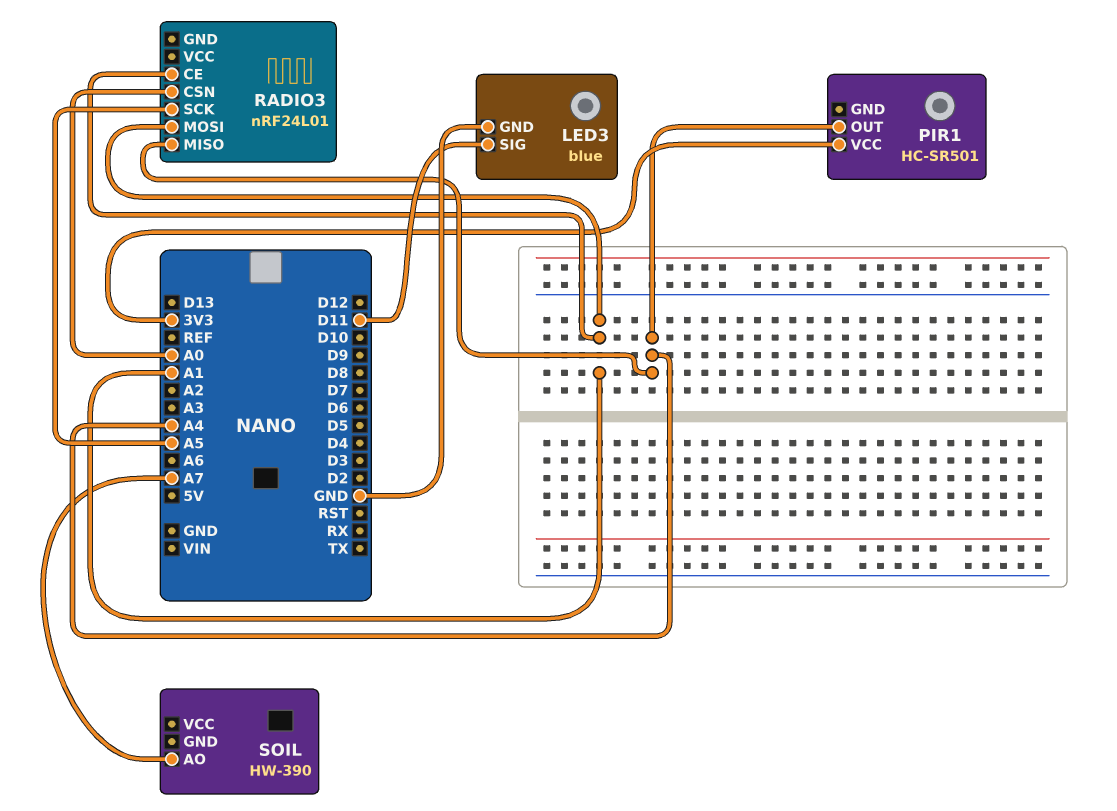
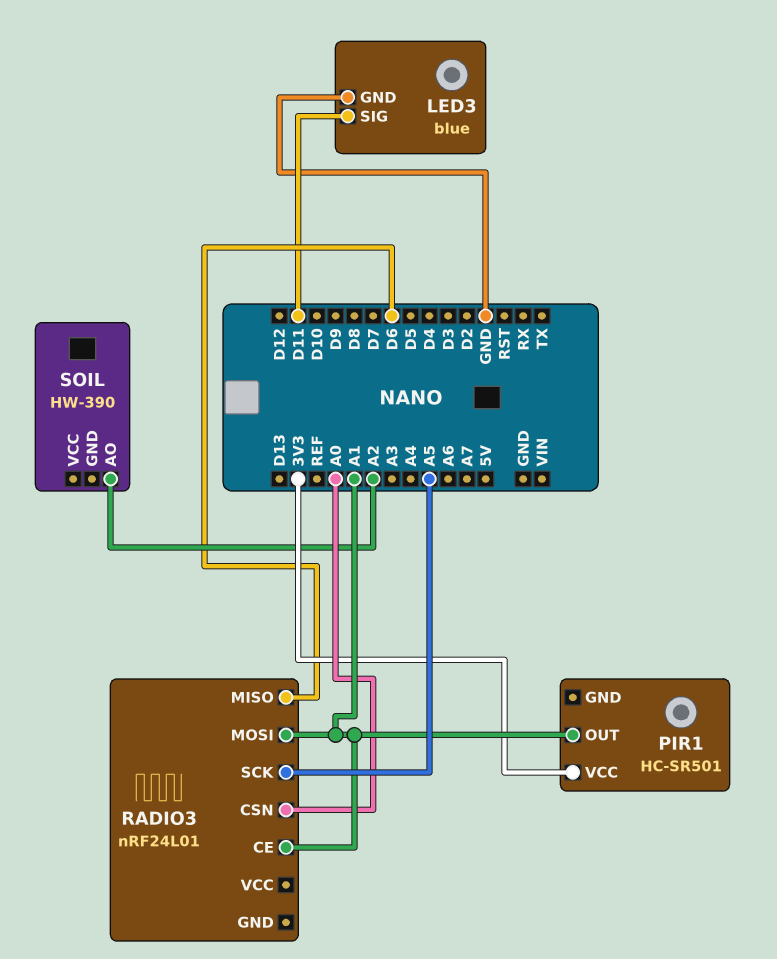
PIR1 pin OUT: A4 -> A1
RADIO3 pin MISO: A4 -> D6
SOIL pin AO: A7 -> A2

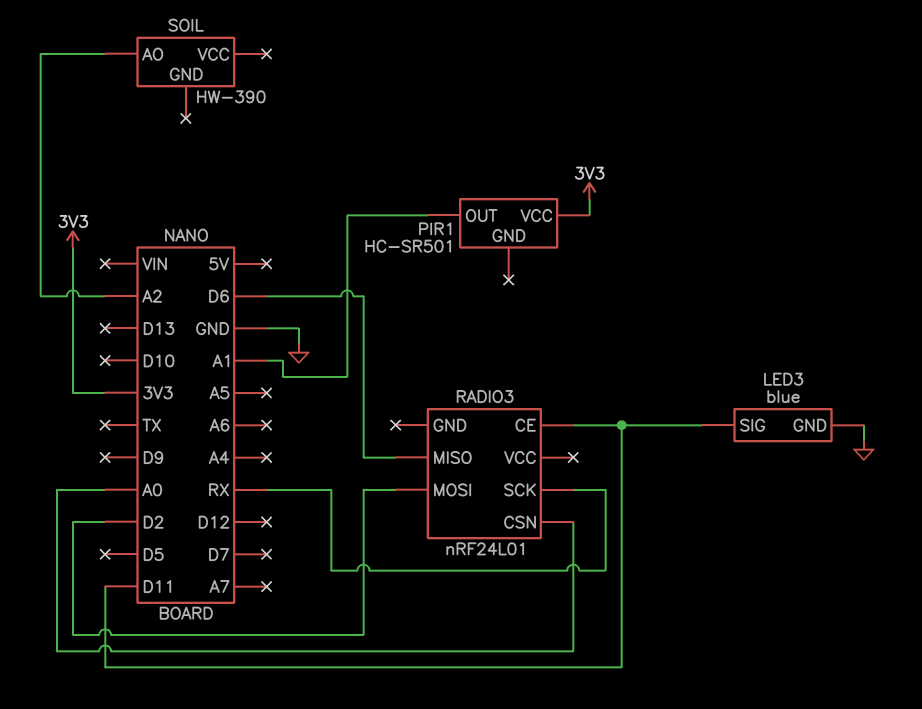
RADIO3 pin CE: A1 -> D11
RADIO3 pin MOSI: A1 -> D2
RADIO3 pin SCK: A5 -> RX

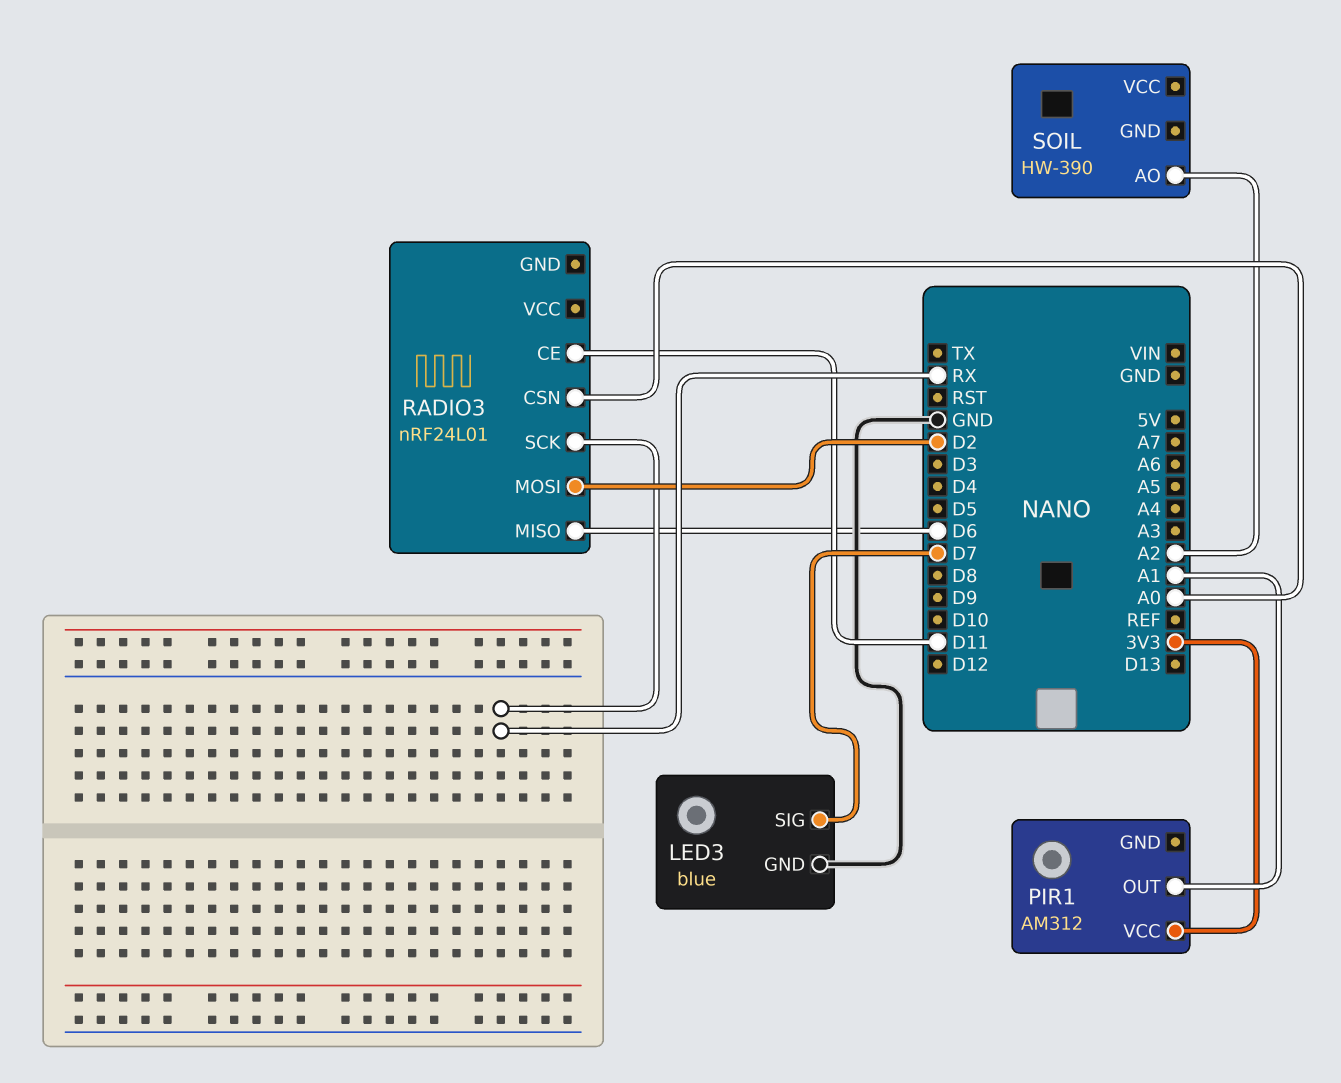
LED3 pin SIG: D11 -> D7
PIR1: HC-SR501 -> AM312

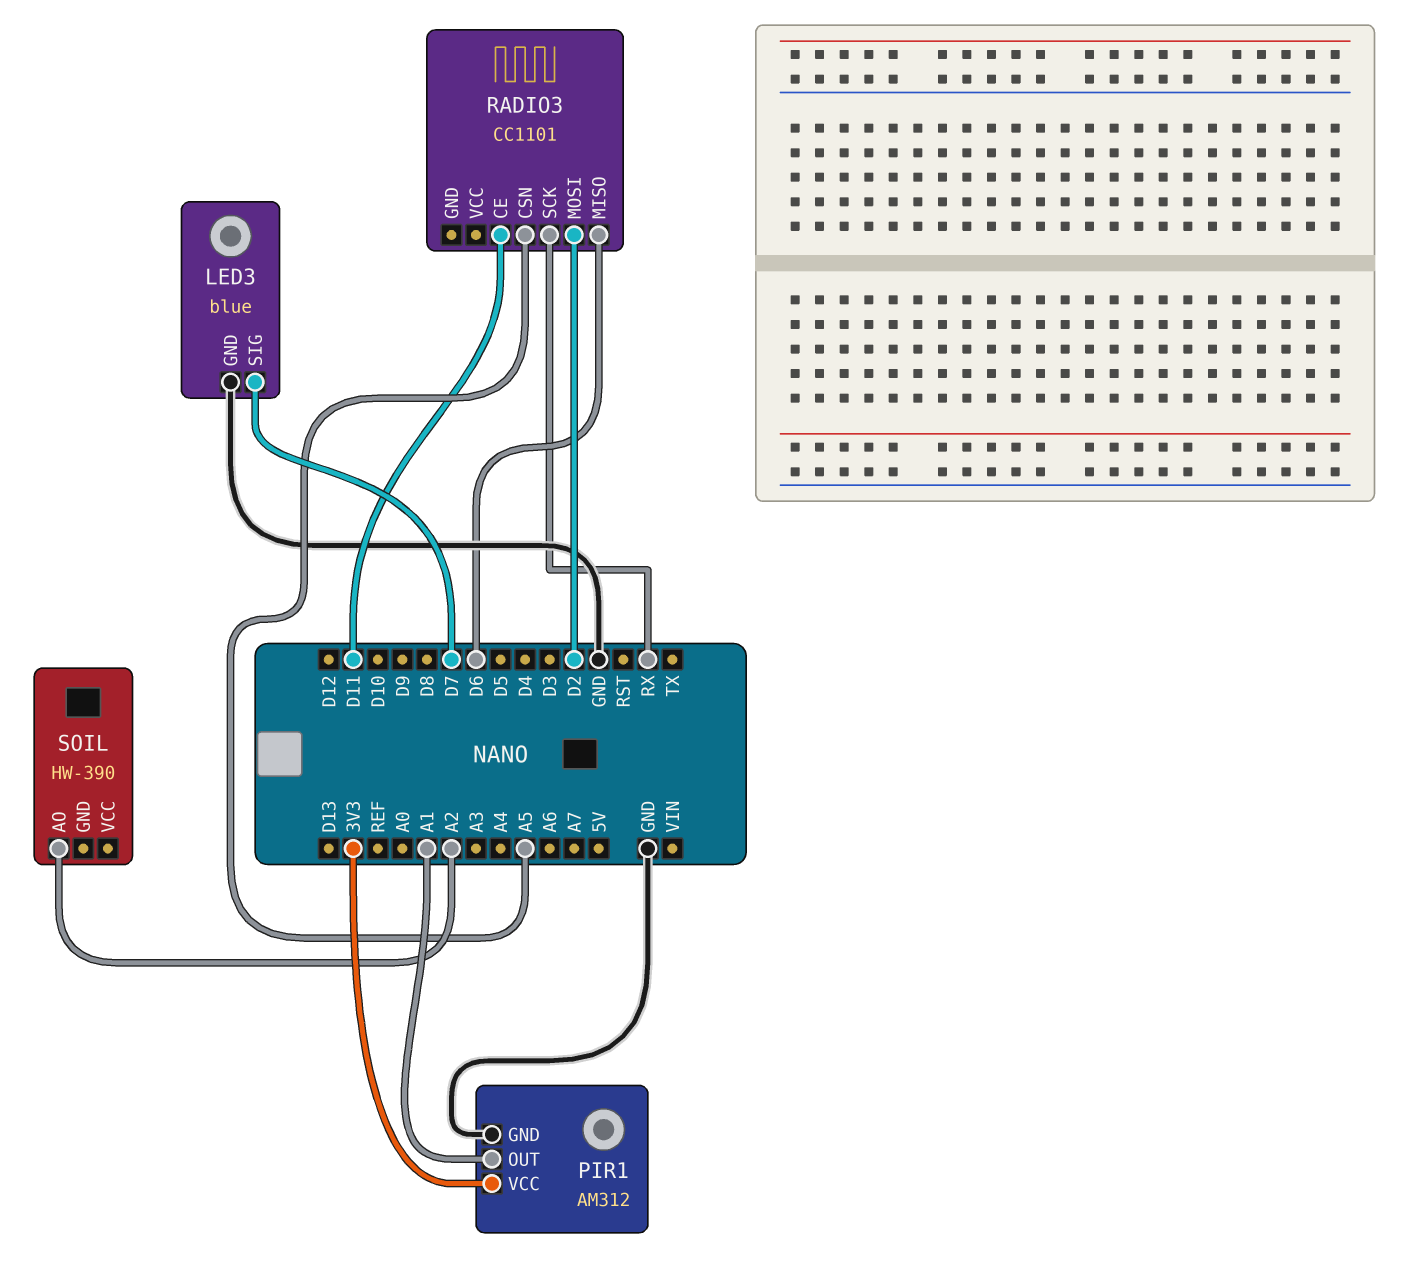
PIR1 pin GND: none -> GND
RADIO3: nRF24L01 -> CC1101
RADIO3 pin CSN: A0 -> A5

